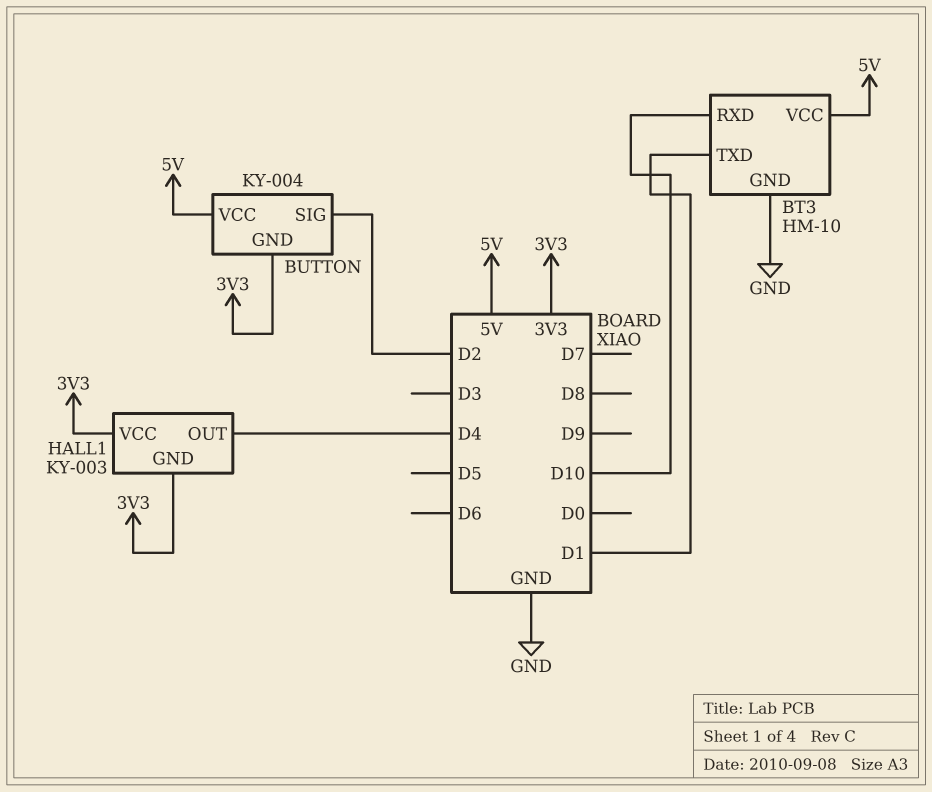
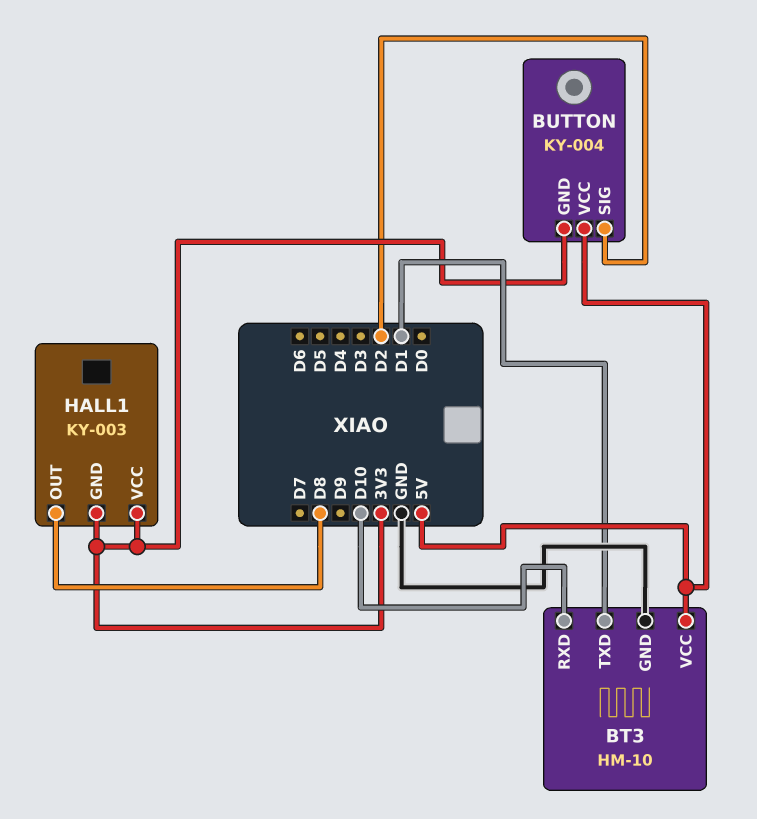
HALL1 pin OUT: D4 -> D8

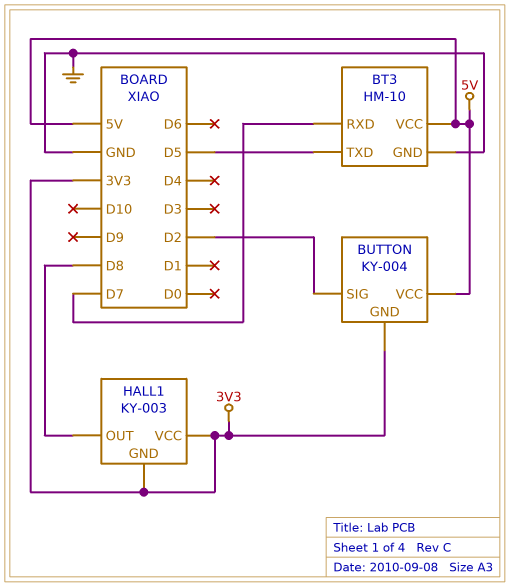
BT3 pin RXD: D10 -> D7
BT3 pin TXD: D1 -> D5

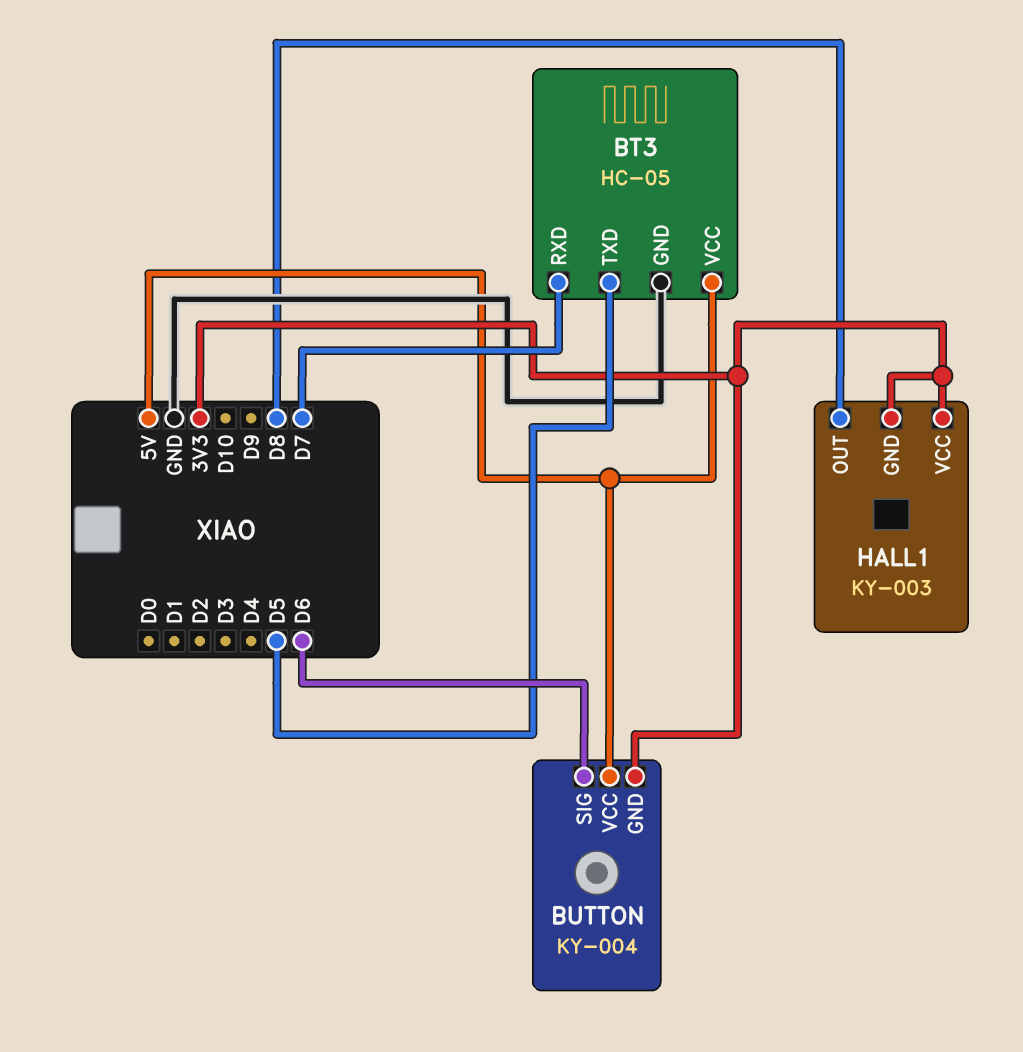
BT3: HM-10 -> HC-05
BUTTON pin SIG: D2 -> D6

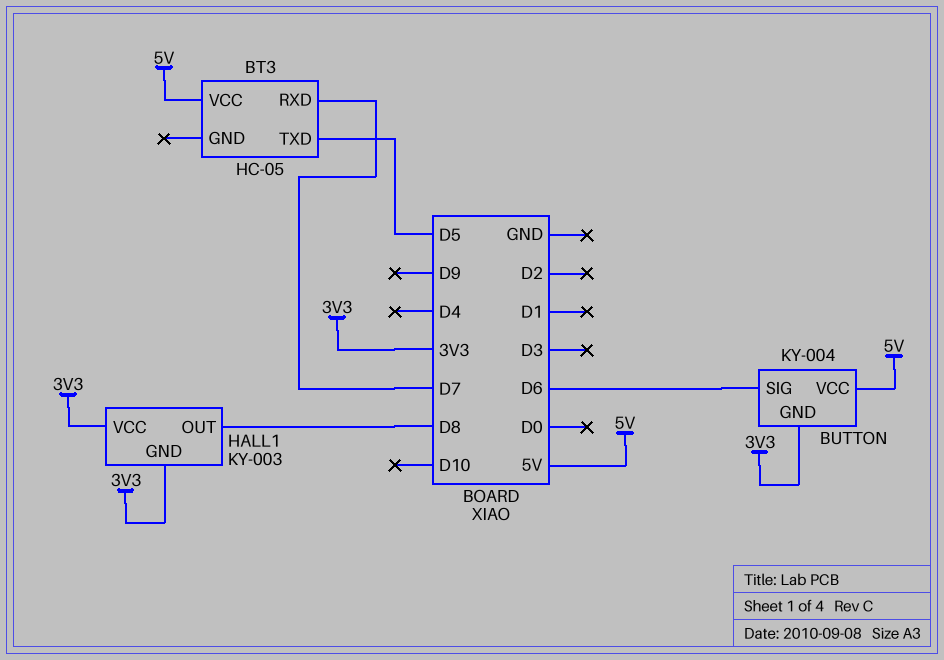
BT3 pin GND: GND -> none

